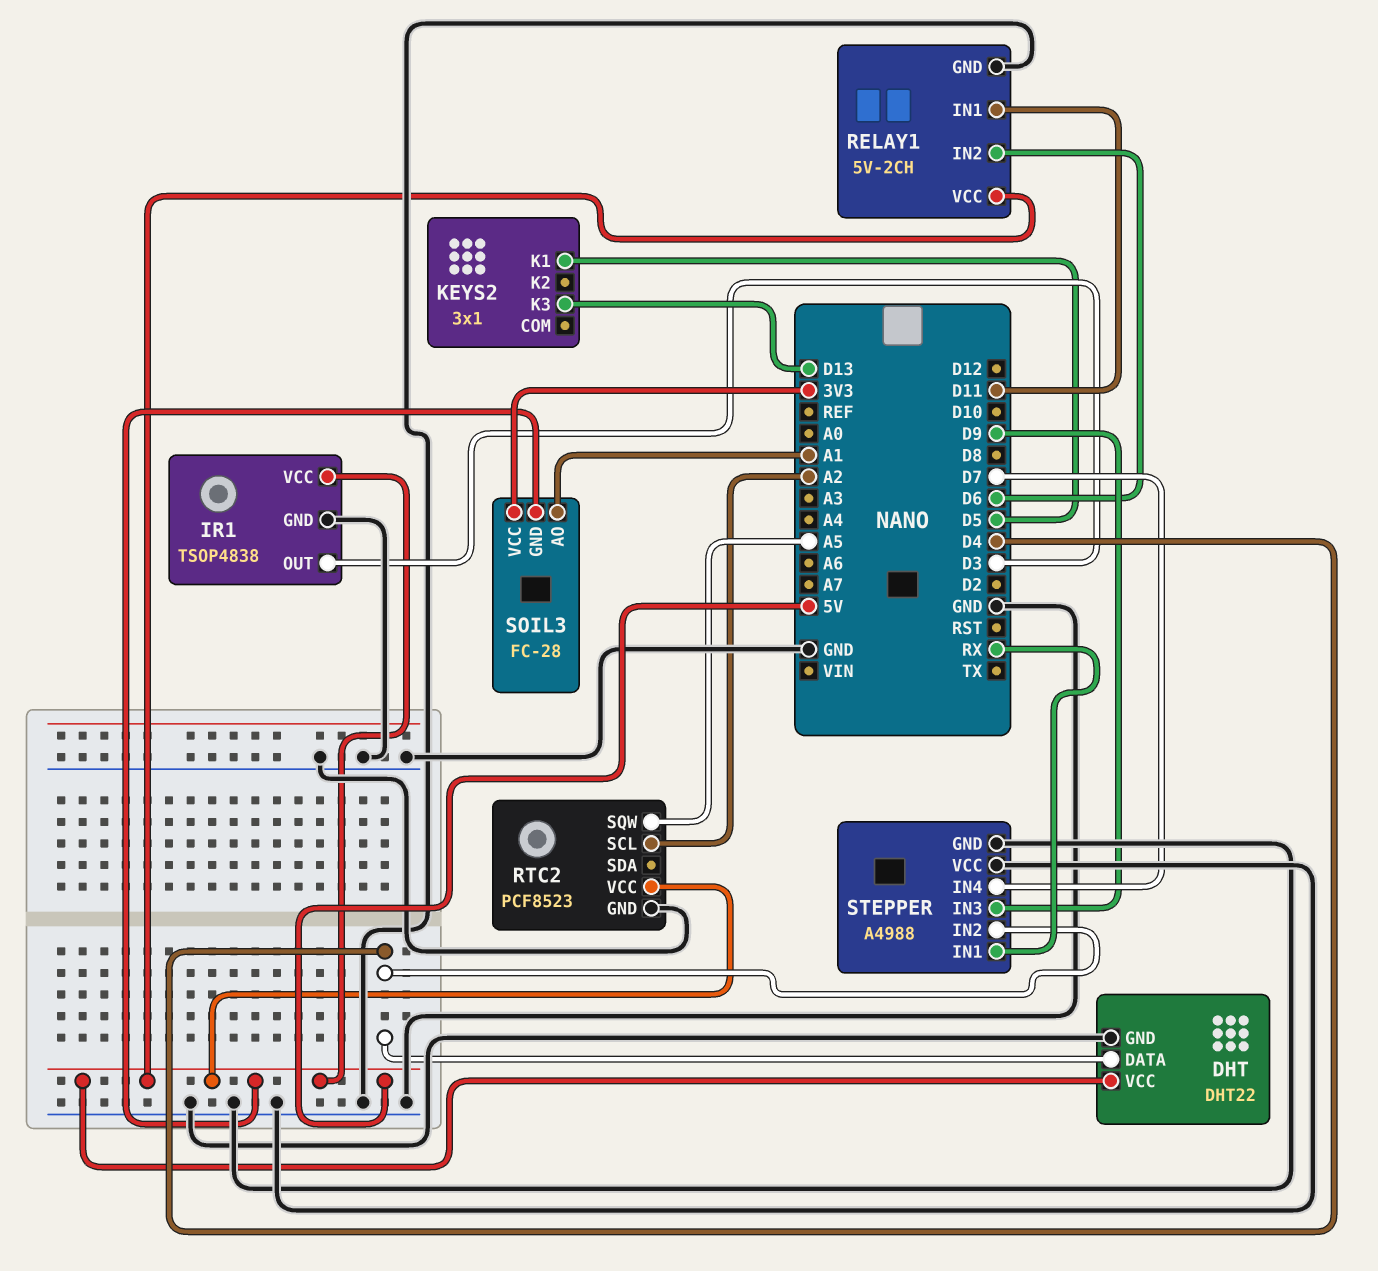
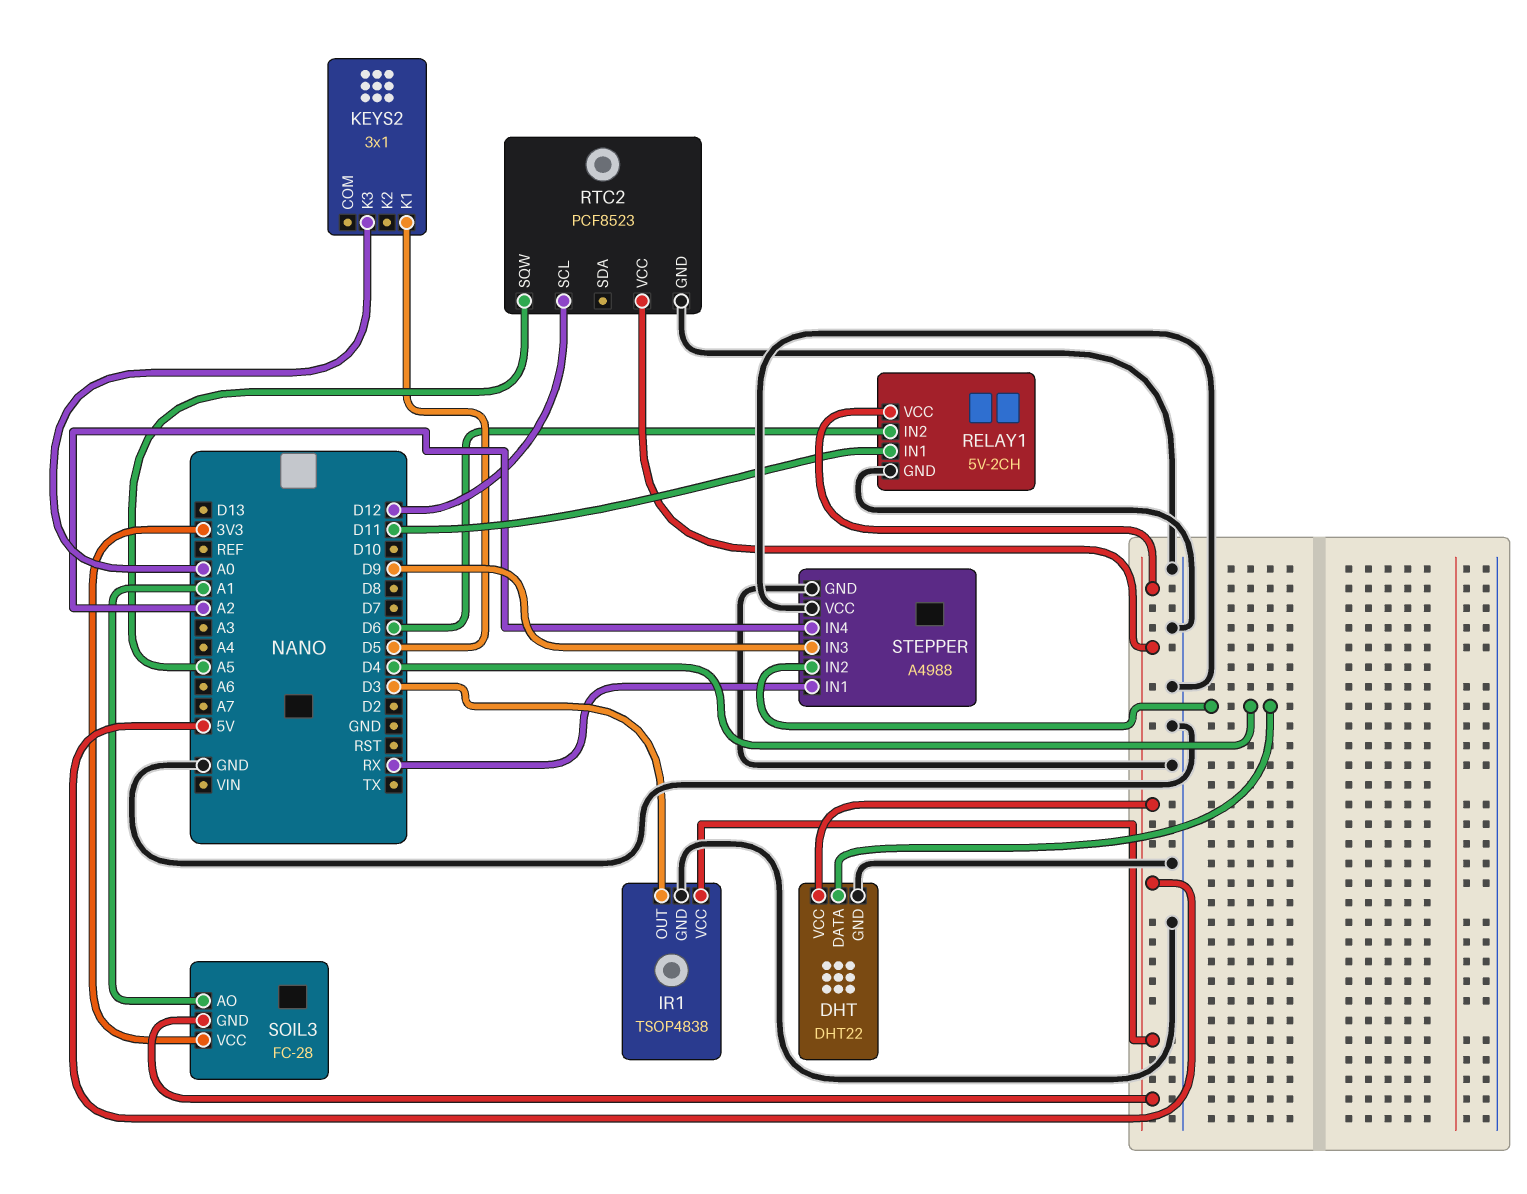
KEYS2 pin K3: D13 -> A0
RTC2 pin SCL: A2 -> D12
STEPPER pin IN4: D7 -> A2

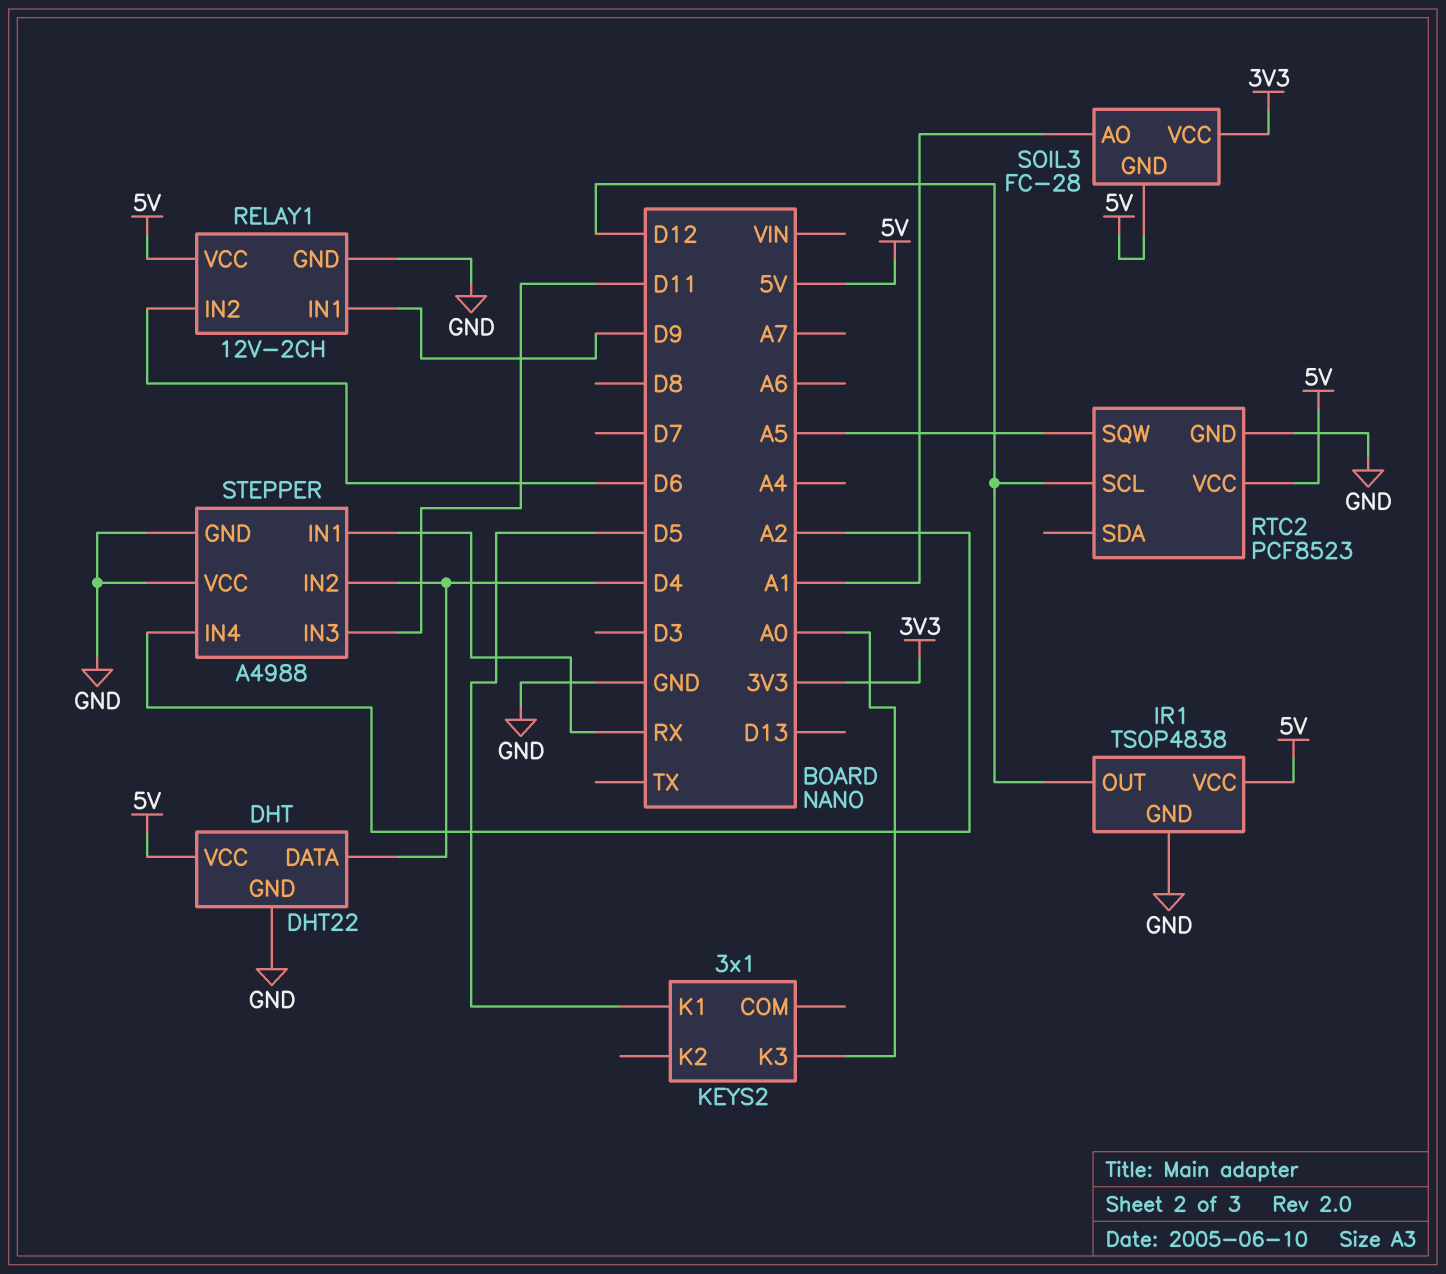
IR1 pin OUT: D3 -> D12
RELAY1: 5V-2CH -> 12V-2CH
RELAY1 pin IN1: D11 -> D9
STEPPER pin IN3: D9 -> D11

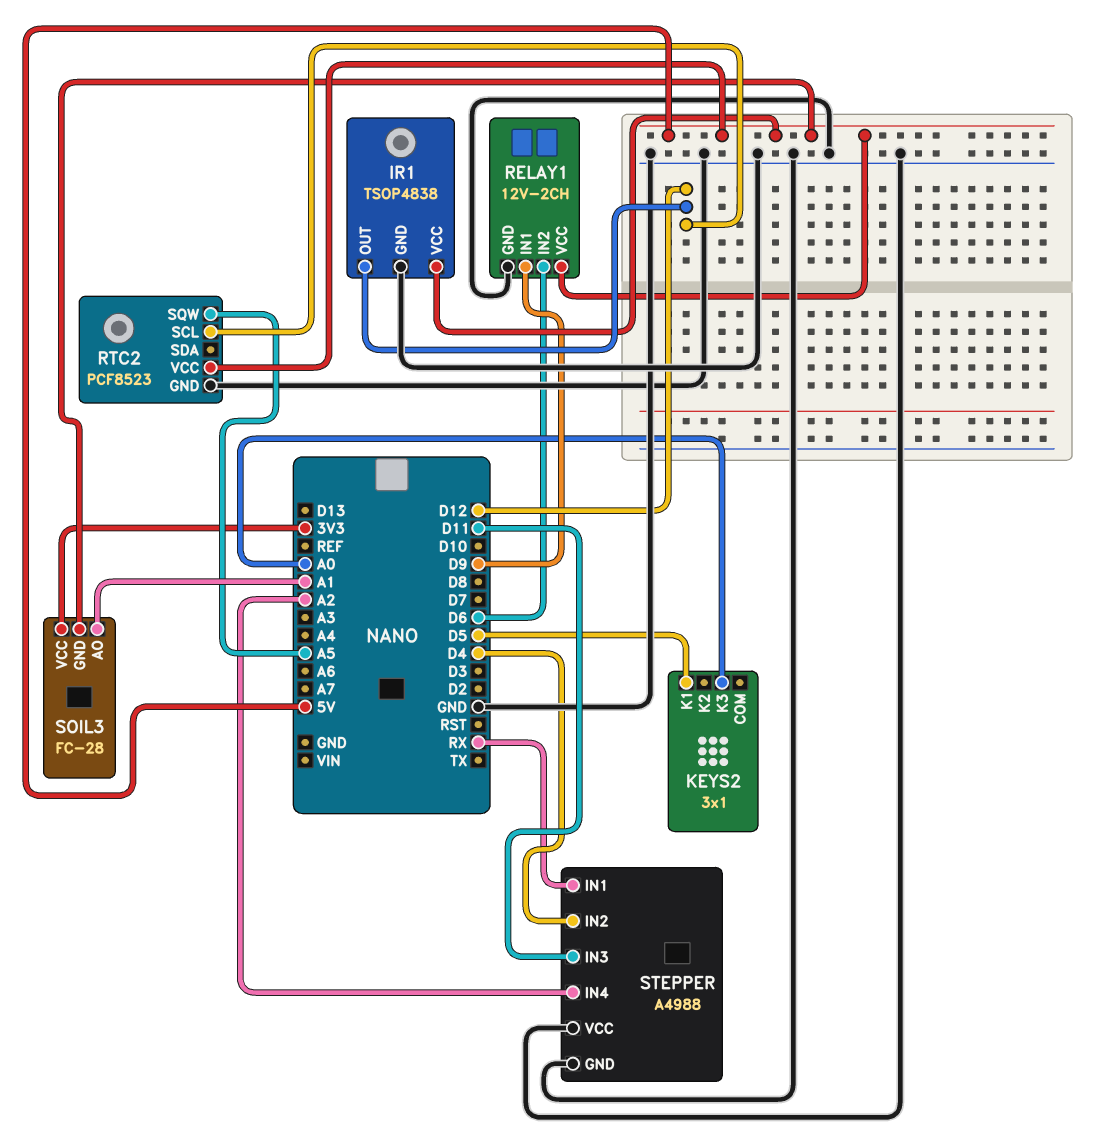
DHT: DHT22 -> none
DHT pin DATA: D4 -> none
DHT pin GND: GND -> none
DHT pin VCC: 5V -> none

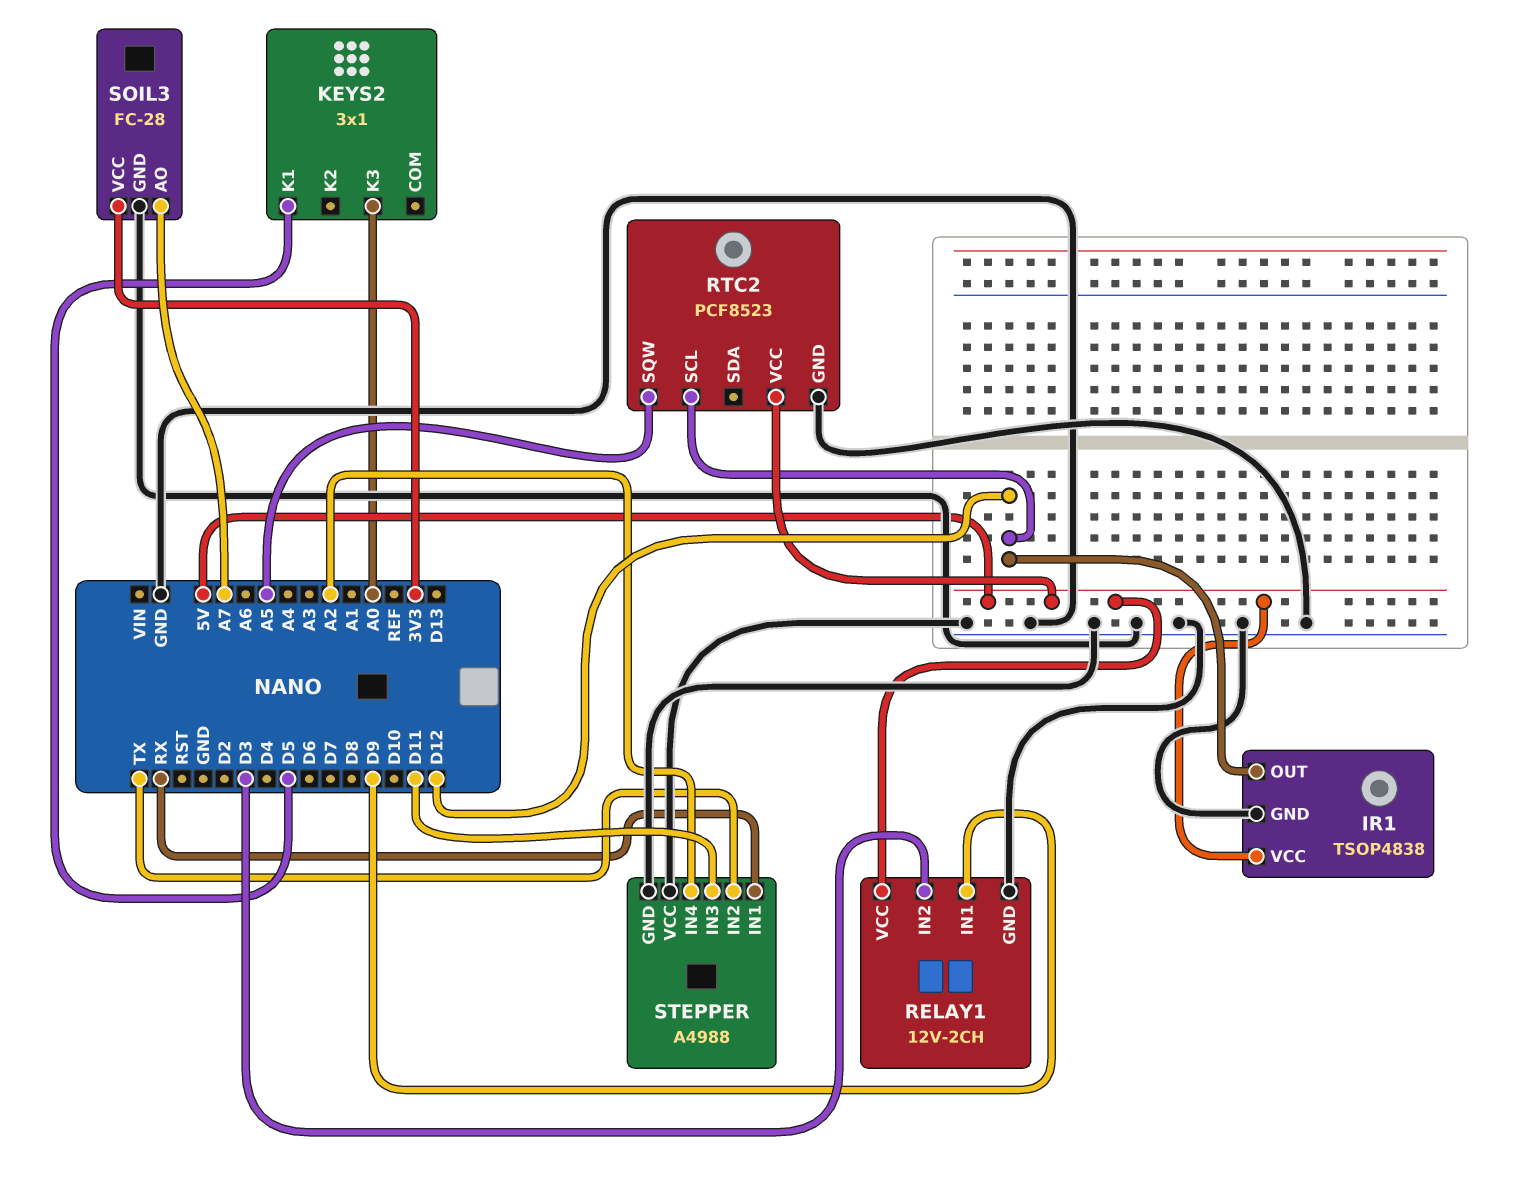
RELAY1 pin IN2: D6 -> D3
SOIL3 pin AO: A1 -> A7
SOIL3 pin GND: 5V -> GND
STEPPER pin IN2: D4 -> TX

